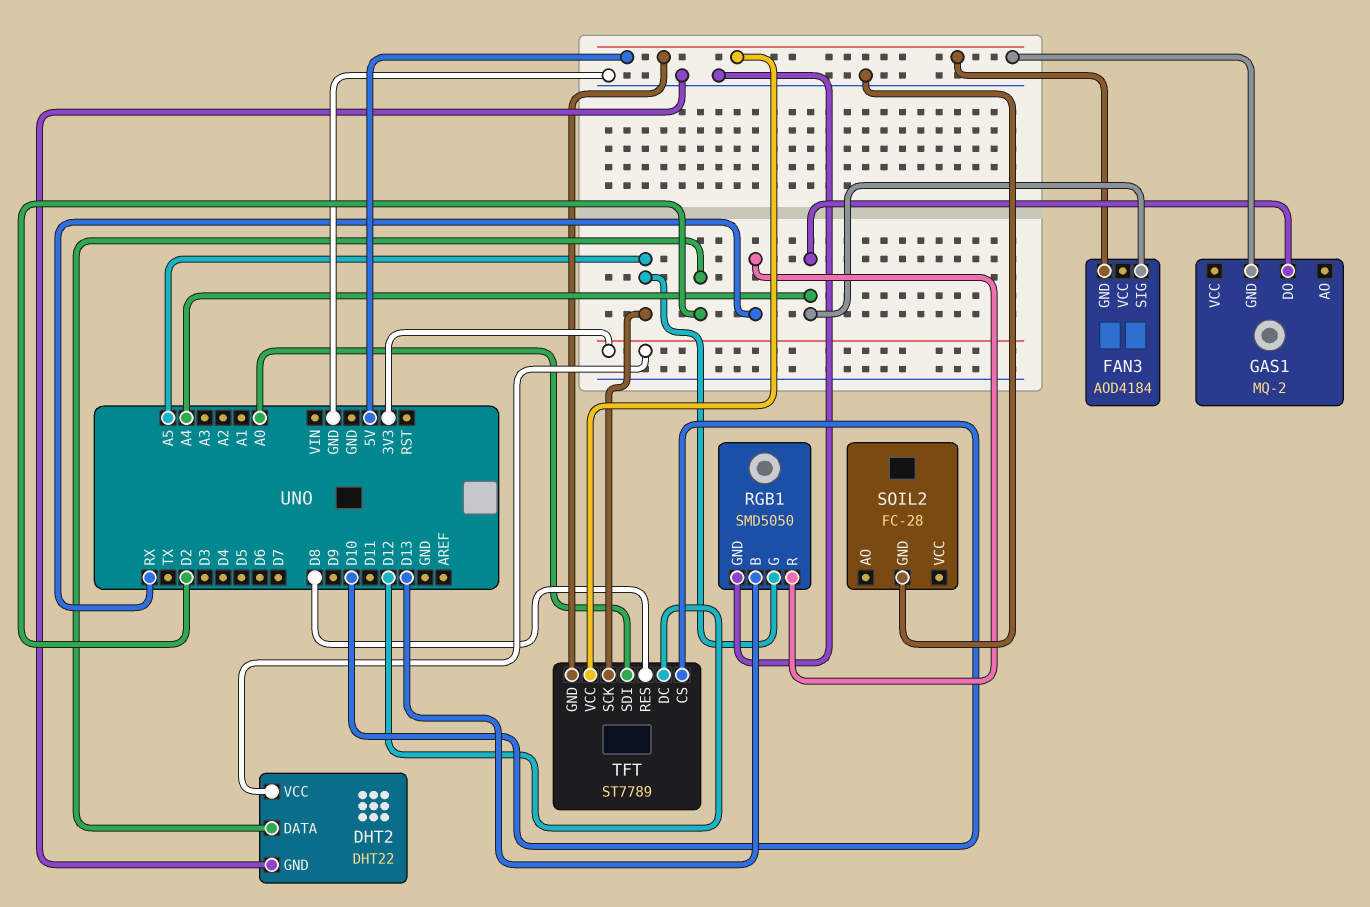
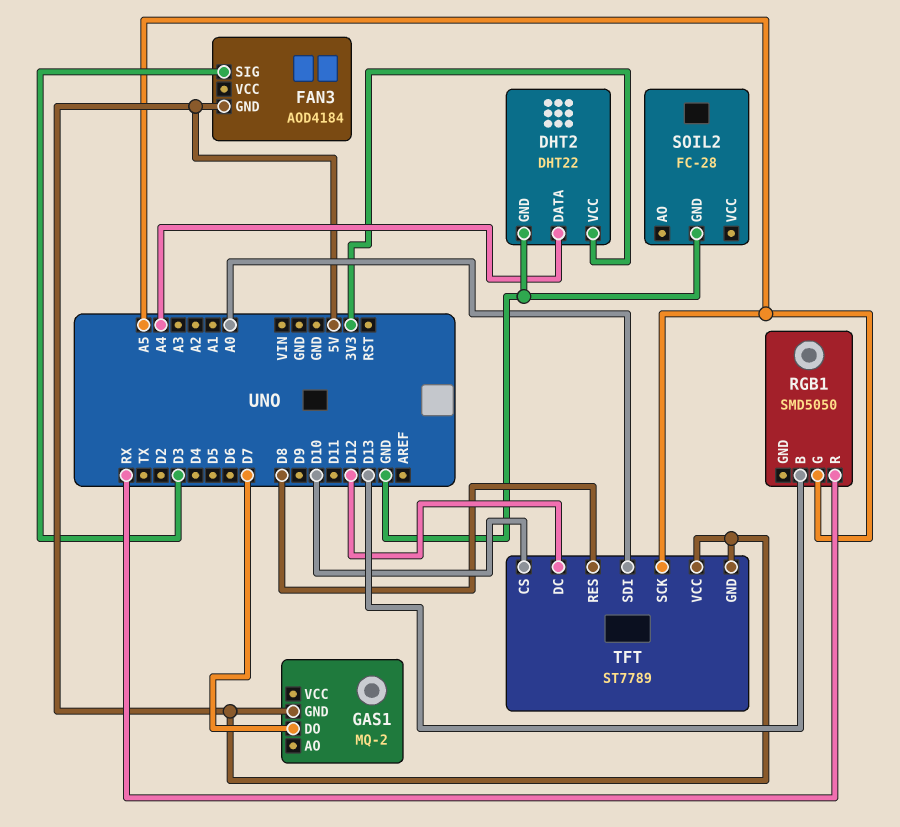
DHT2 pin DATA: D2 -> A4
FAN3 pin SIG: A4 -> D3
GAS1 pin DO: A4 -> D7
RGB1 pin GND: GND -> none

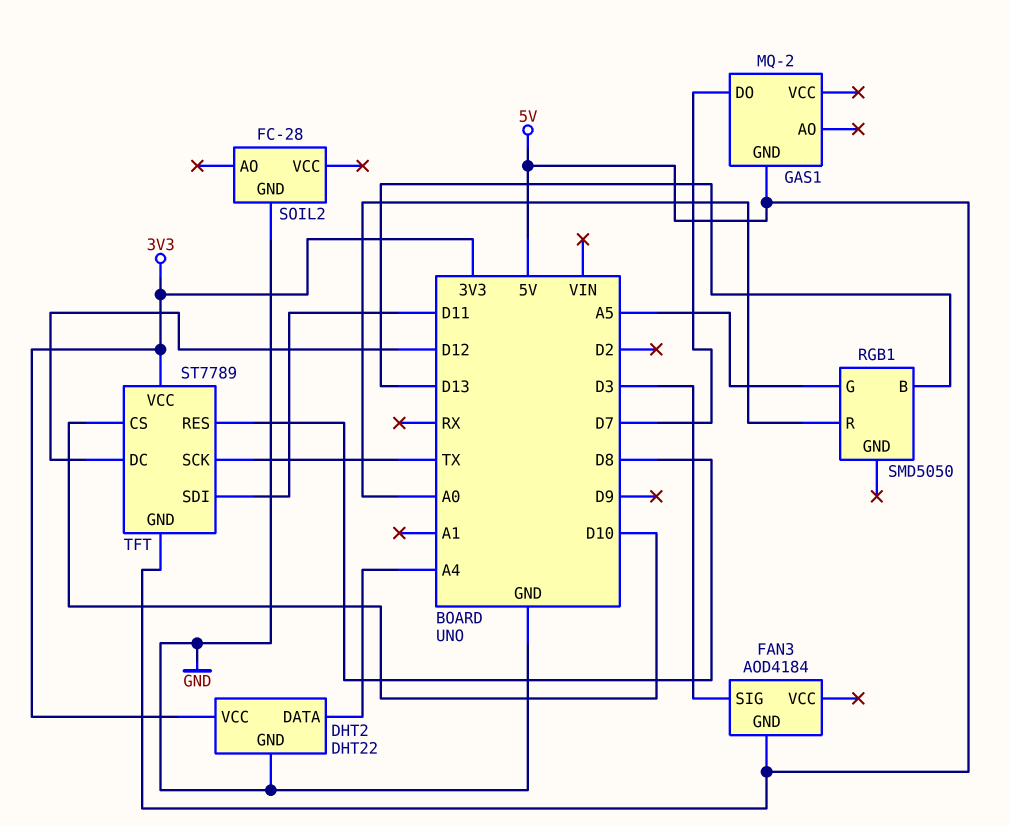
RGB1 pin R: RX -> A0
TFT pin SCK: A5 -> TX
TFT pin SDI: A0 -> D11
TFT pin VCC: 5V -> 3V3

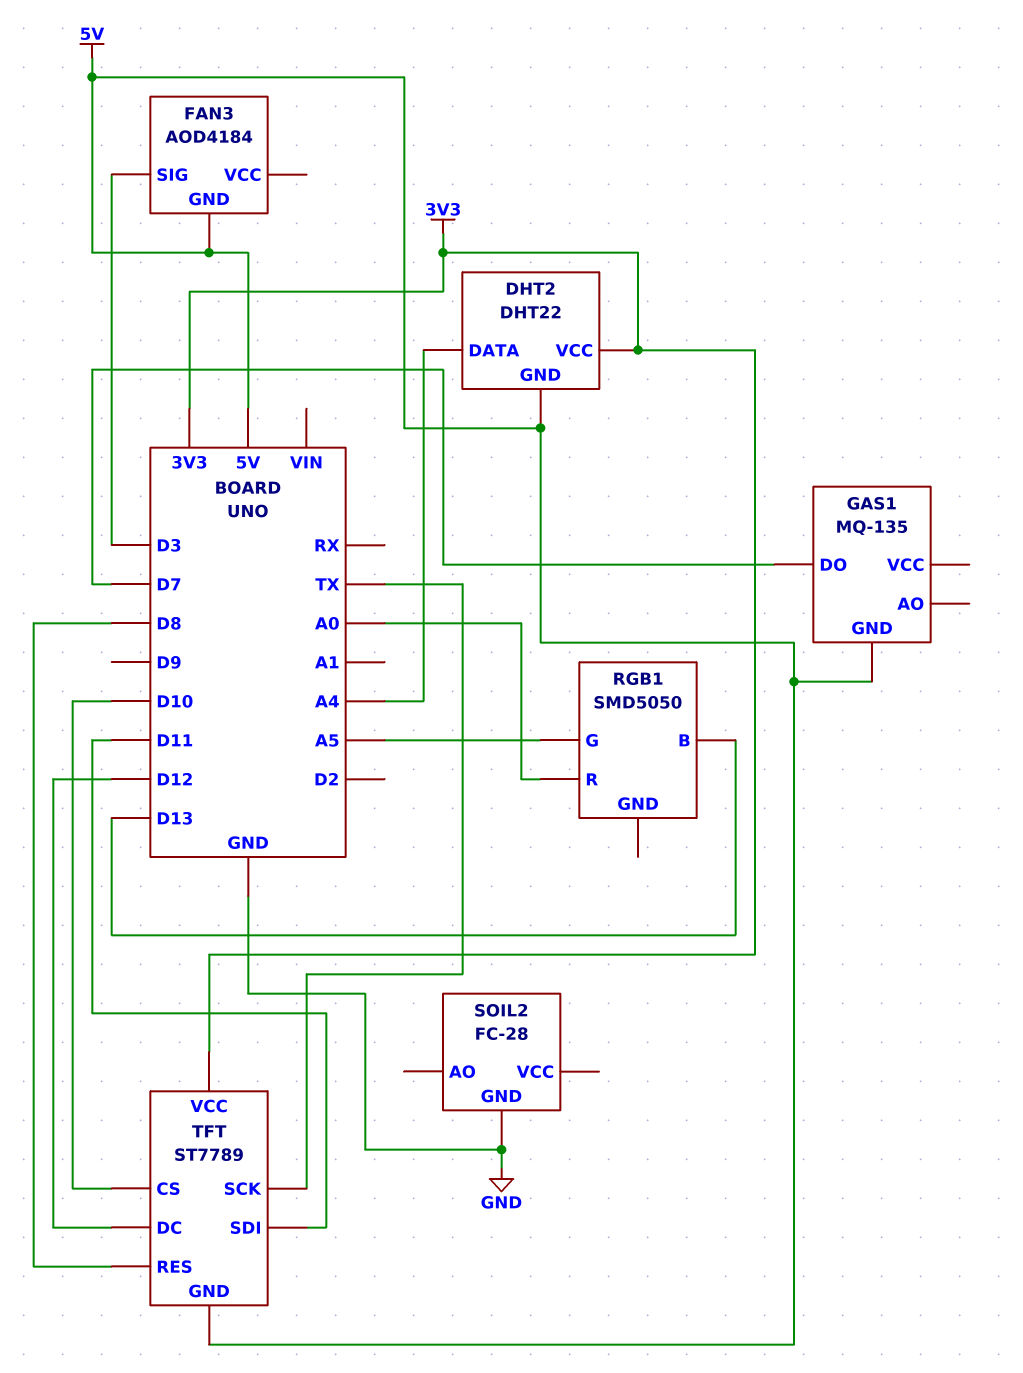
DHT2 pin GND: GND -> 5V
GAS1: MQ-2 -> MQ-135

